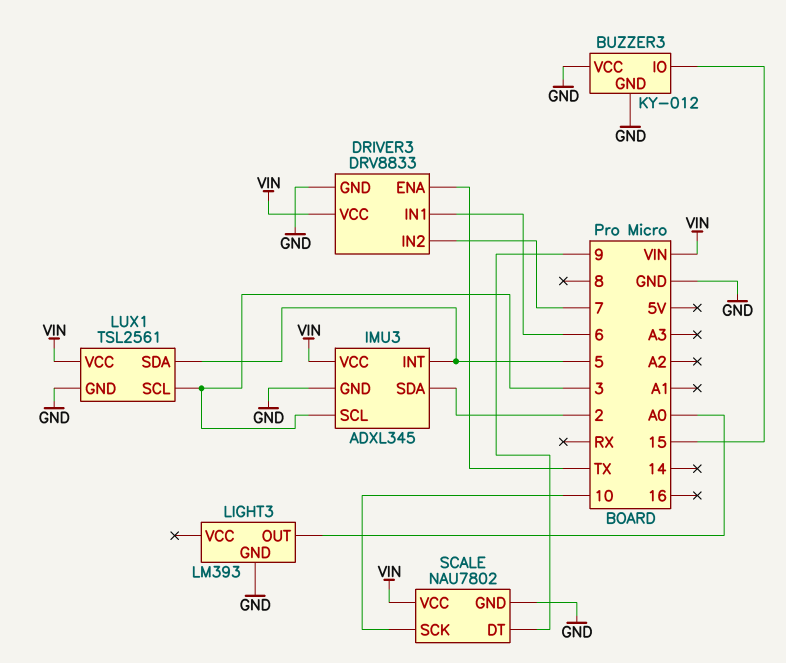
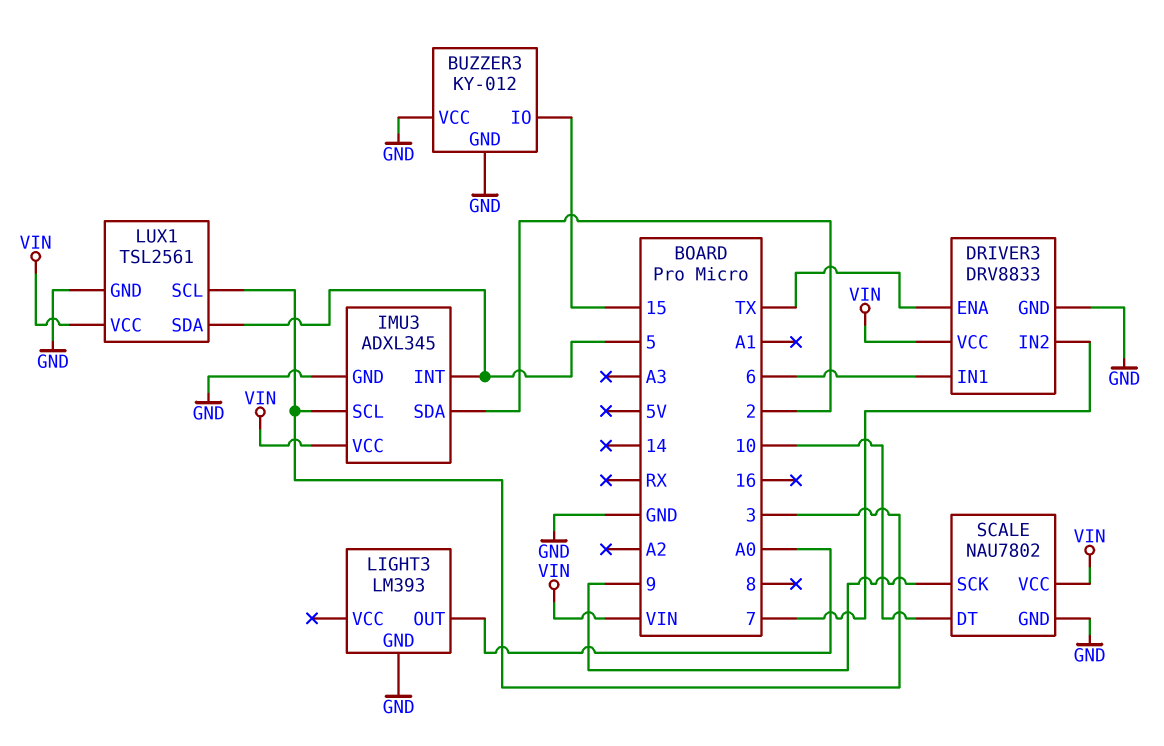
SCALE pin DT: 9 -> 10
SCALE pin SCK: 10 -> 9

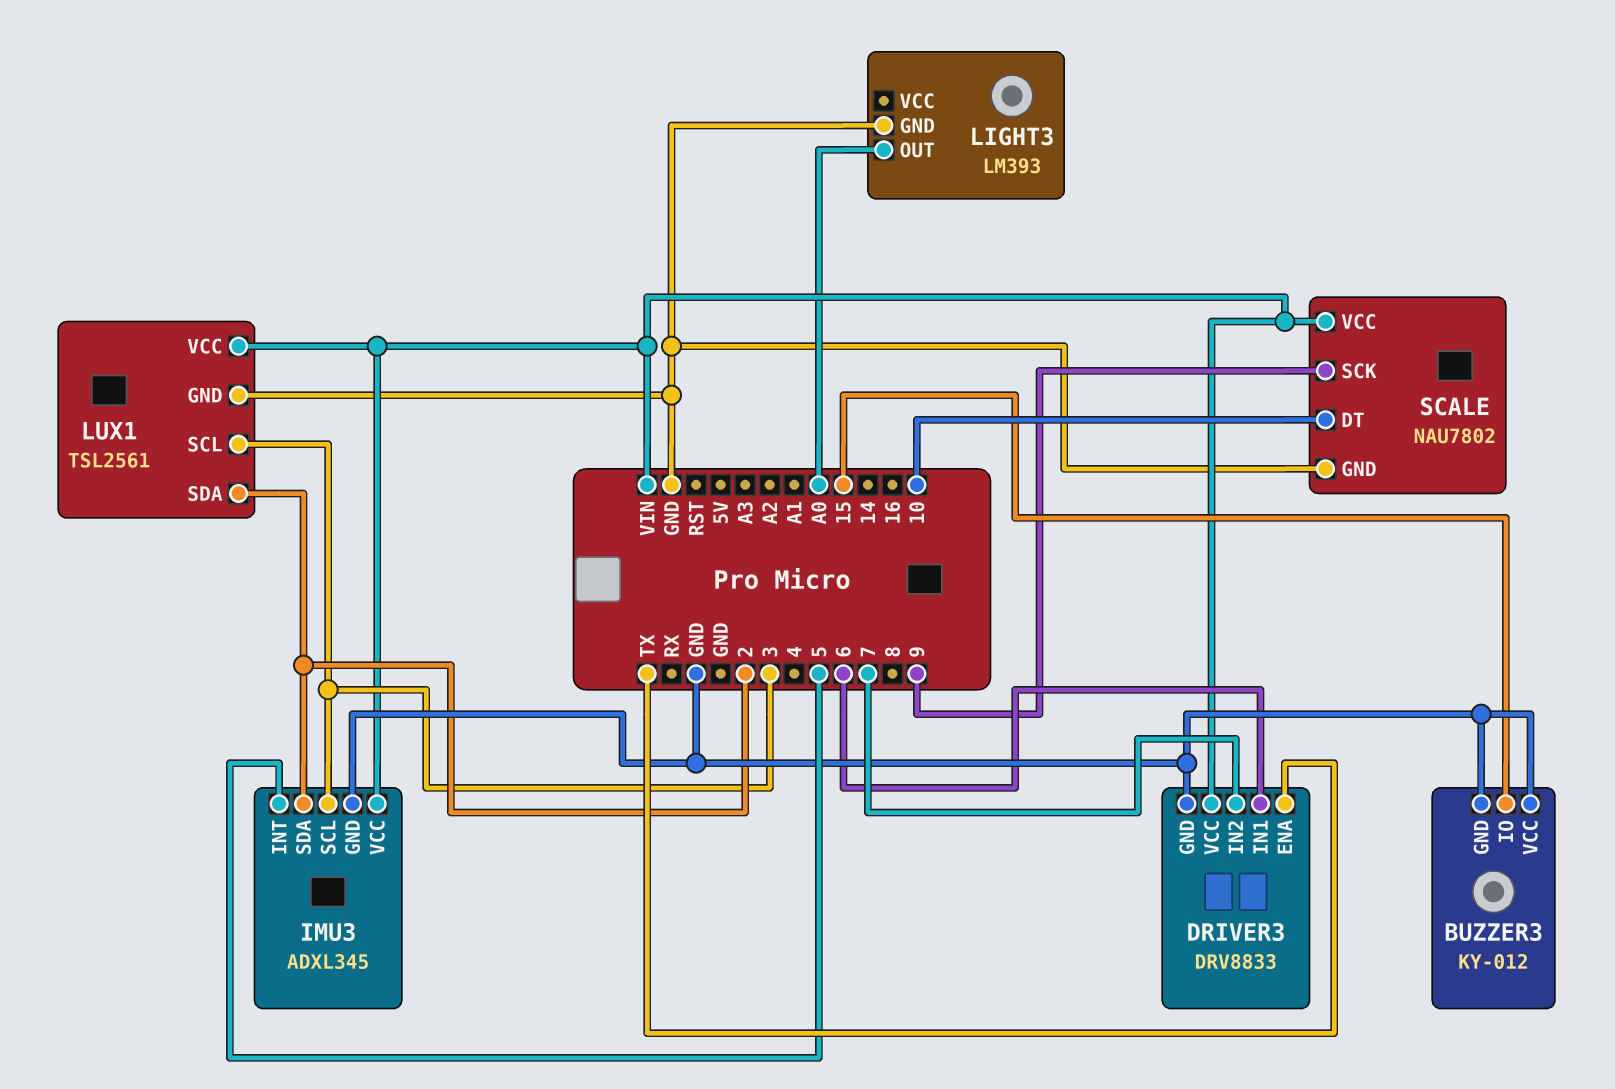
LUX1 pin SDA: 5 -> 2

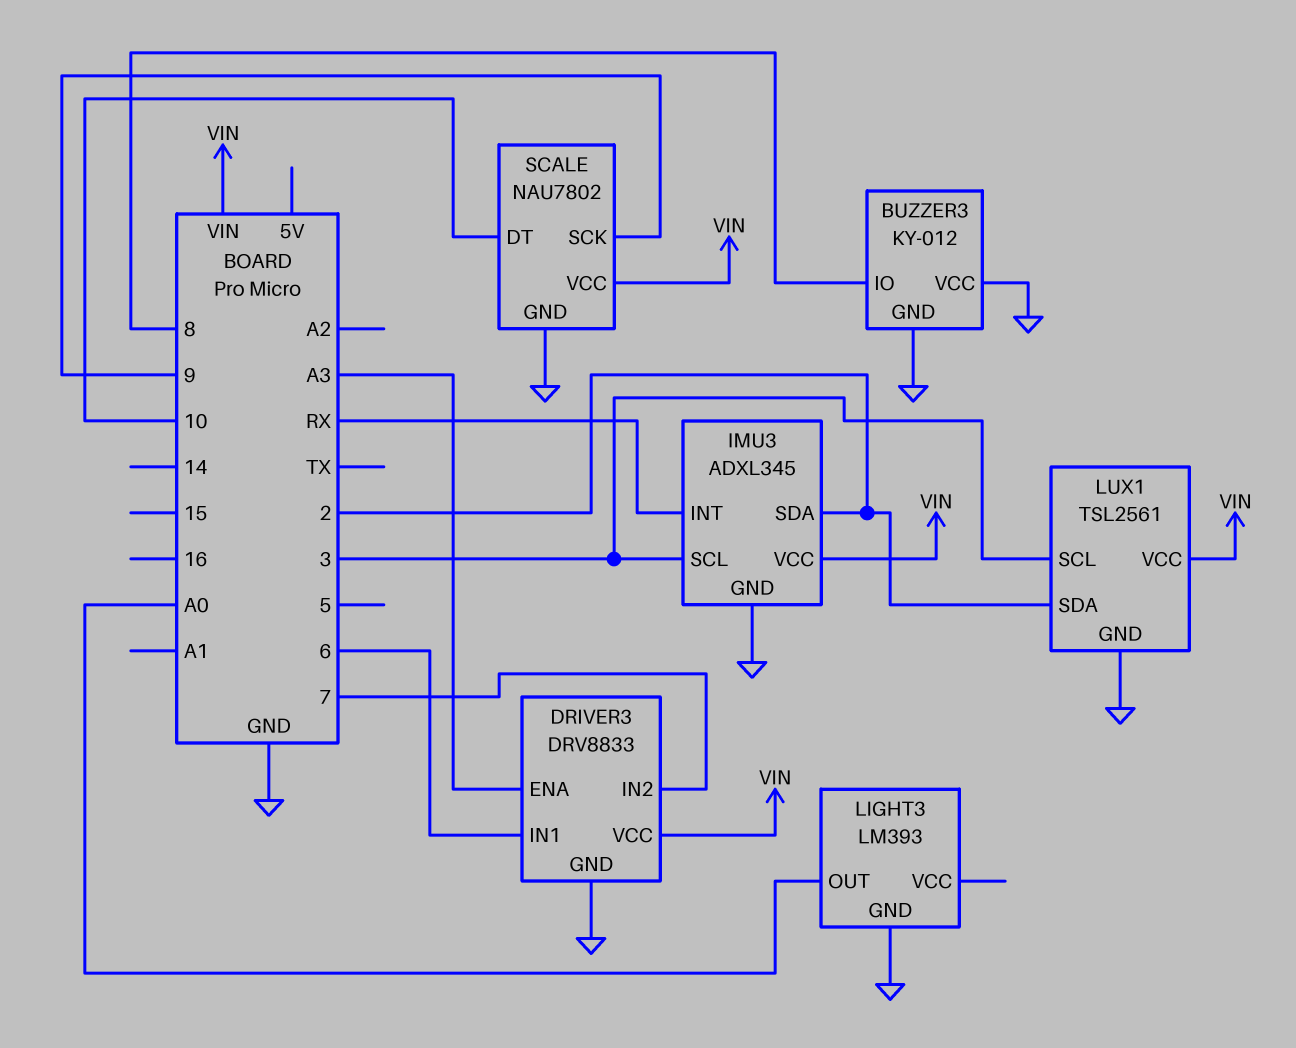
BUZZER3 pin IO: 15 -> 8
DRIVER3 pin ENA: TX -> A3
IMU3 pin INT: 5 -> RX

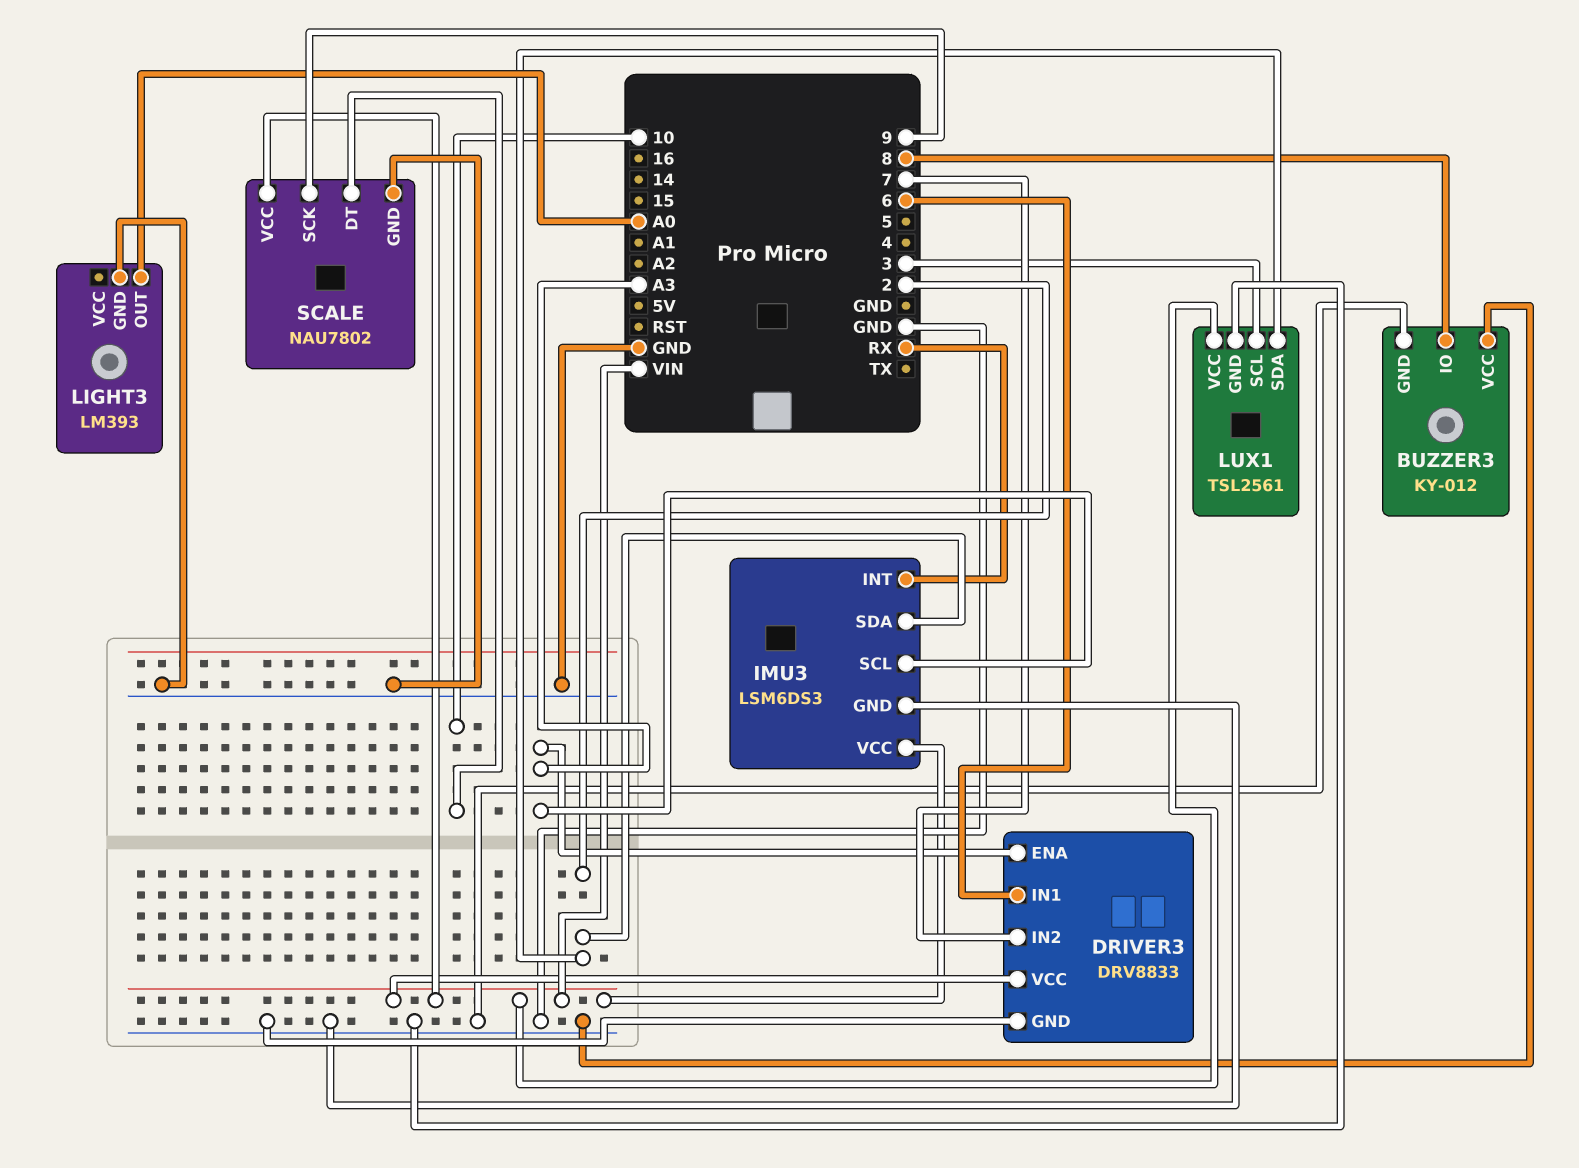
IMU3: ADXL345 -> LSM6DS3
IMU3 pin SCL: 3 -> A3

